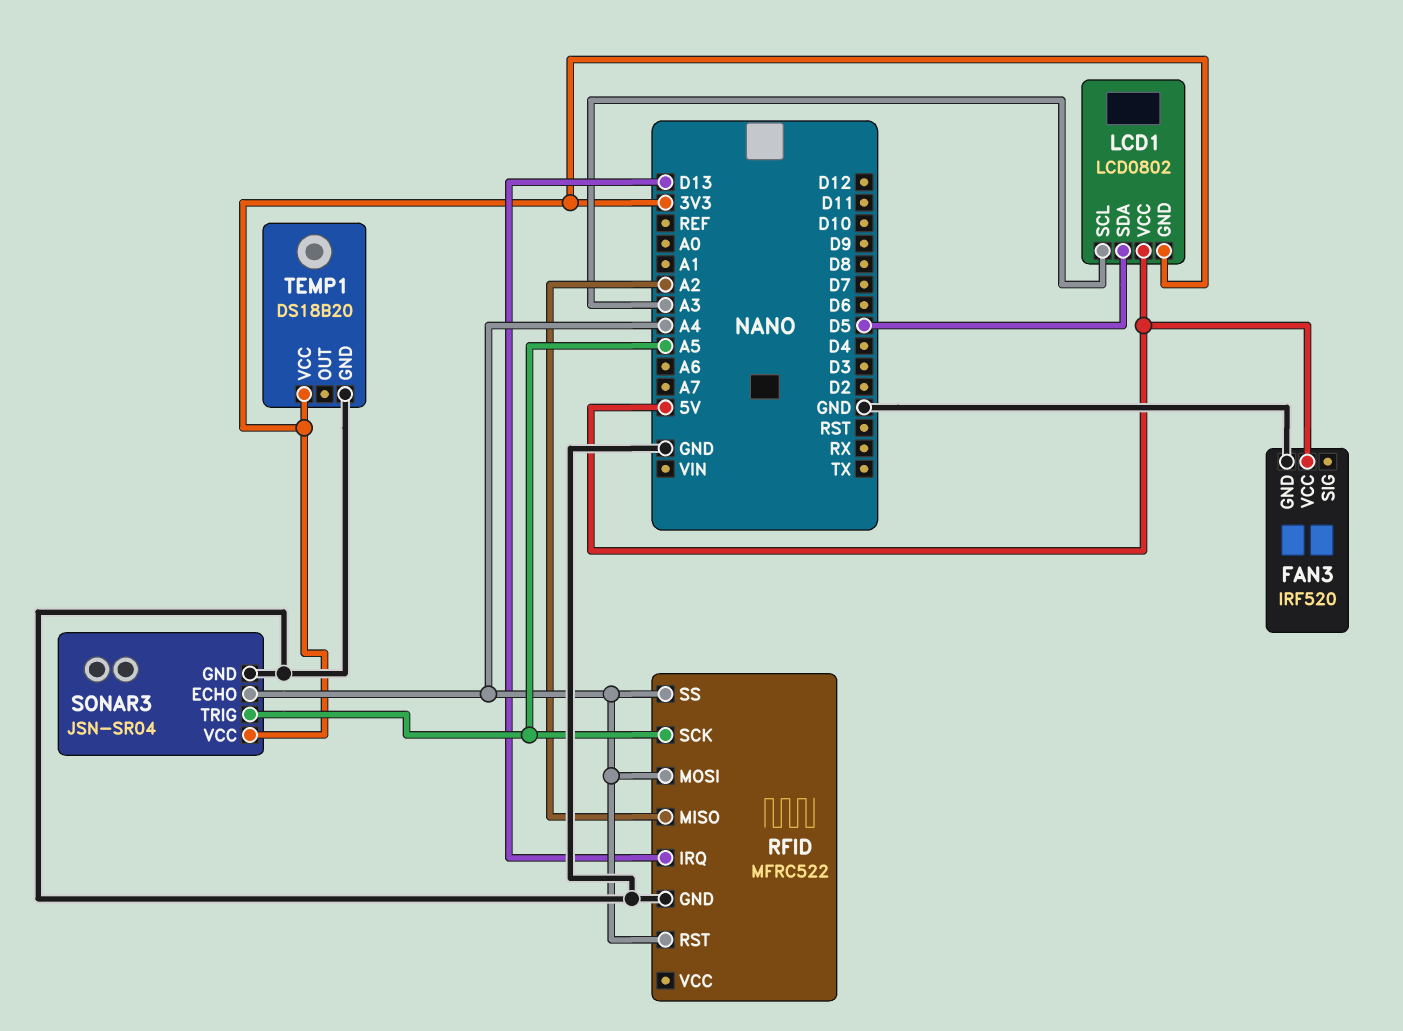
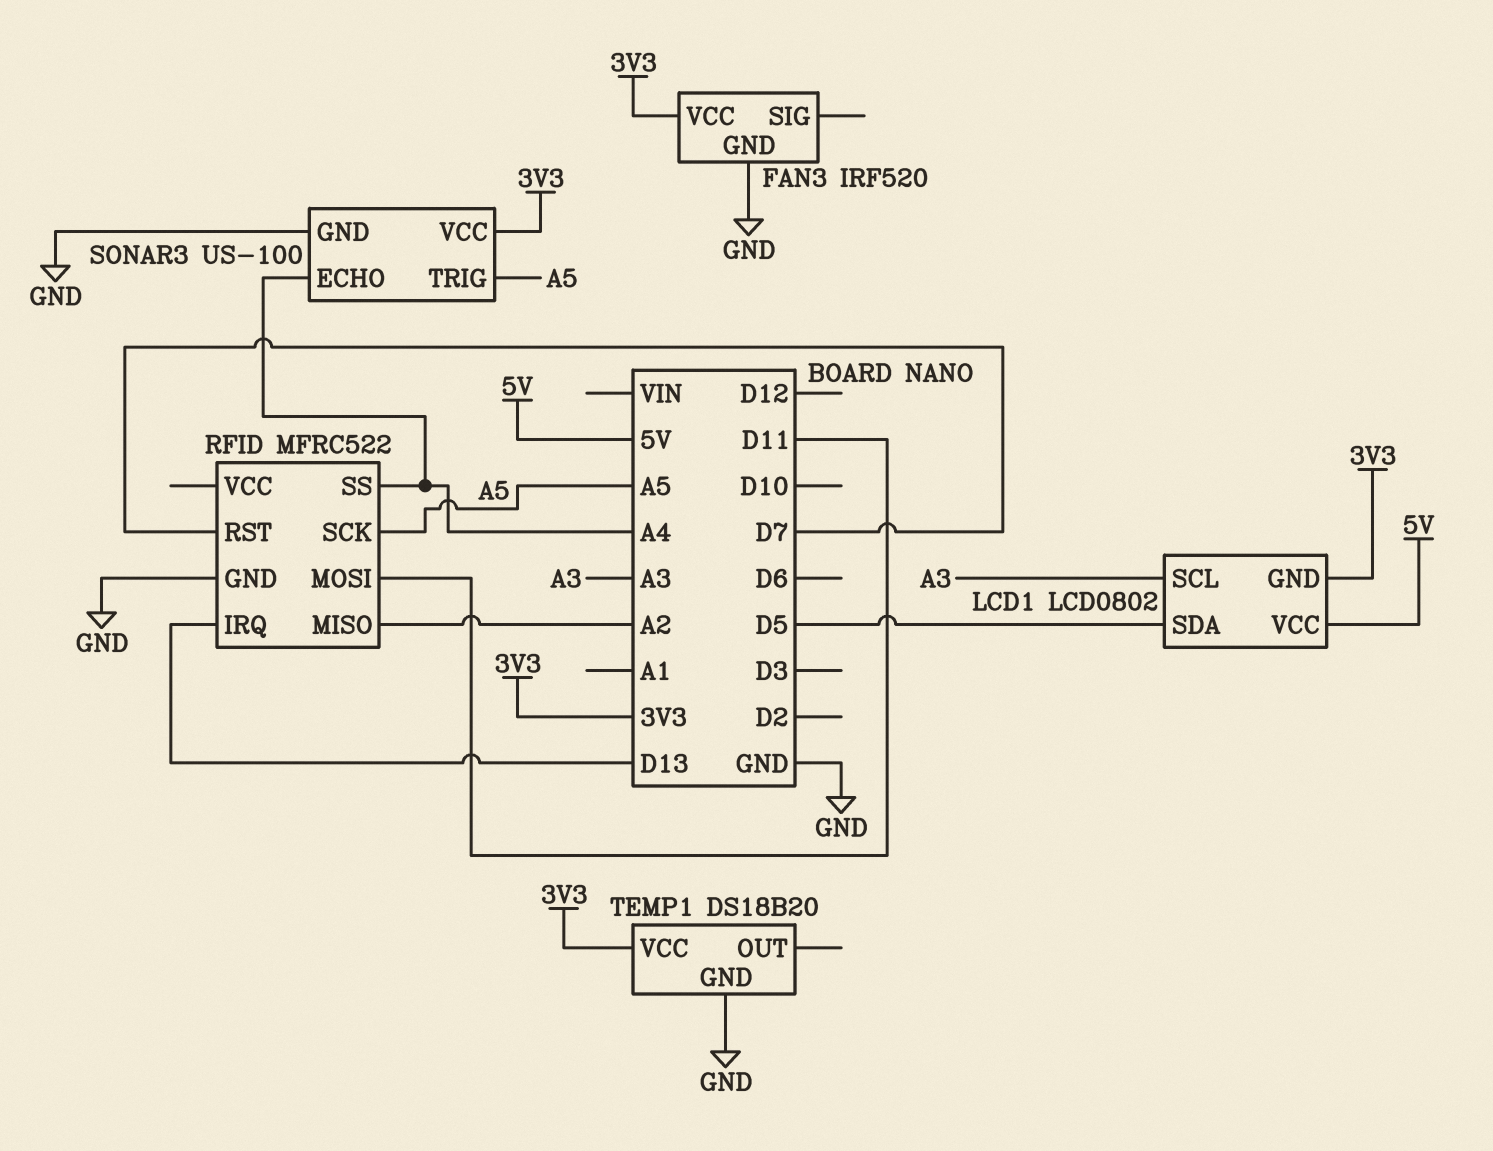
FAN3 pin VCC: 5V -> 3V3
RFID pin MOSI: A4 -> D11
RFID pin RST: A4 -> D7
SONAR3: JSN-SR04 -> US-100

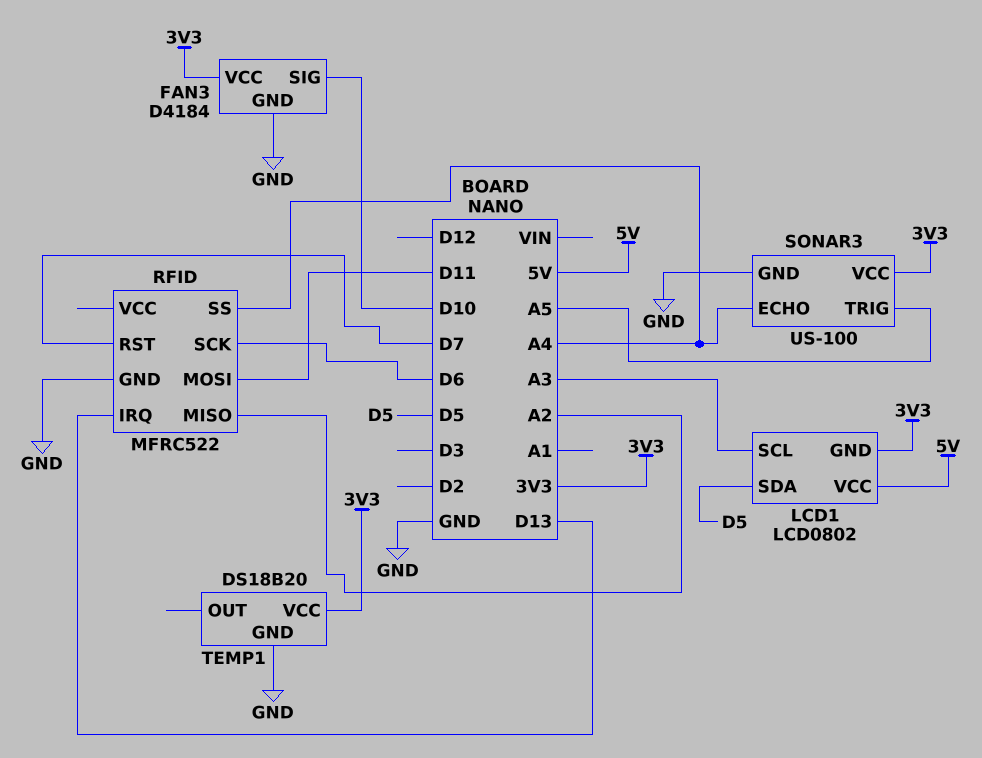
FAN3: IRF520 -> D4184
FAN3 pin SIG: none -> D10
RFID pin SCK: A5 -> D6

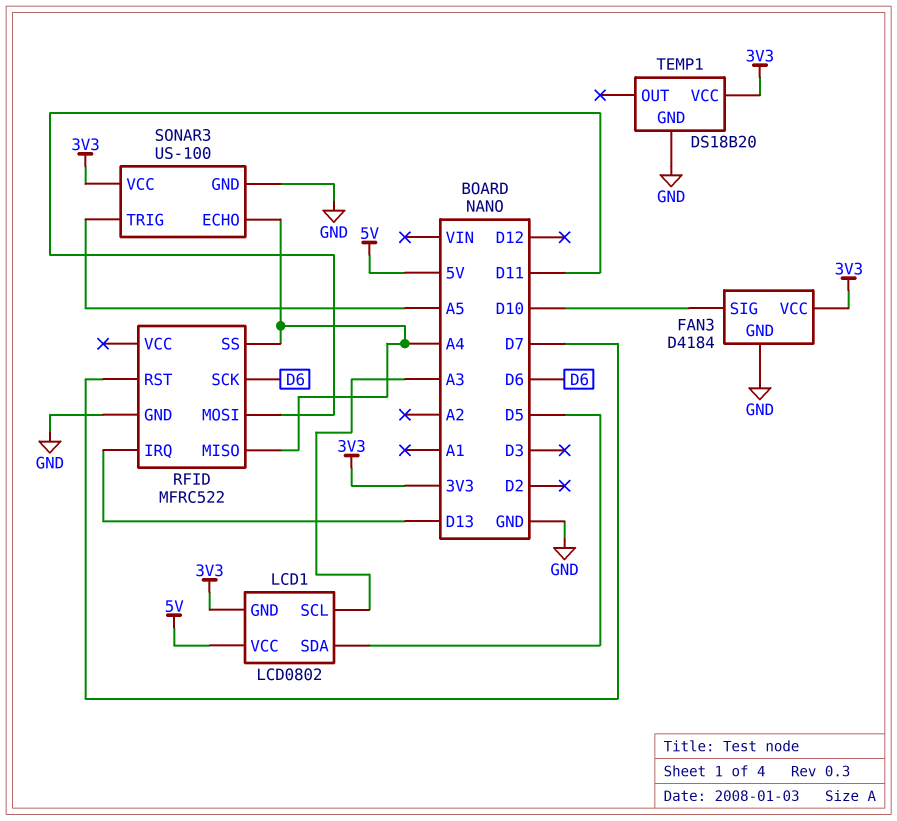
RFID pin MISO: A2 -> A4

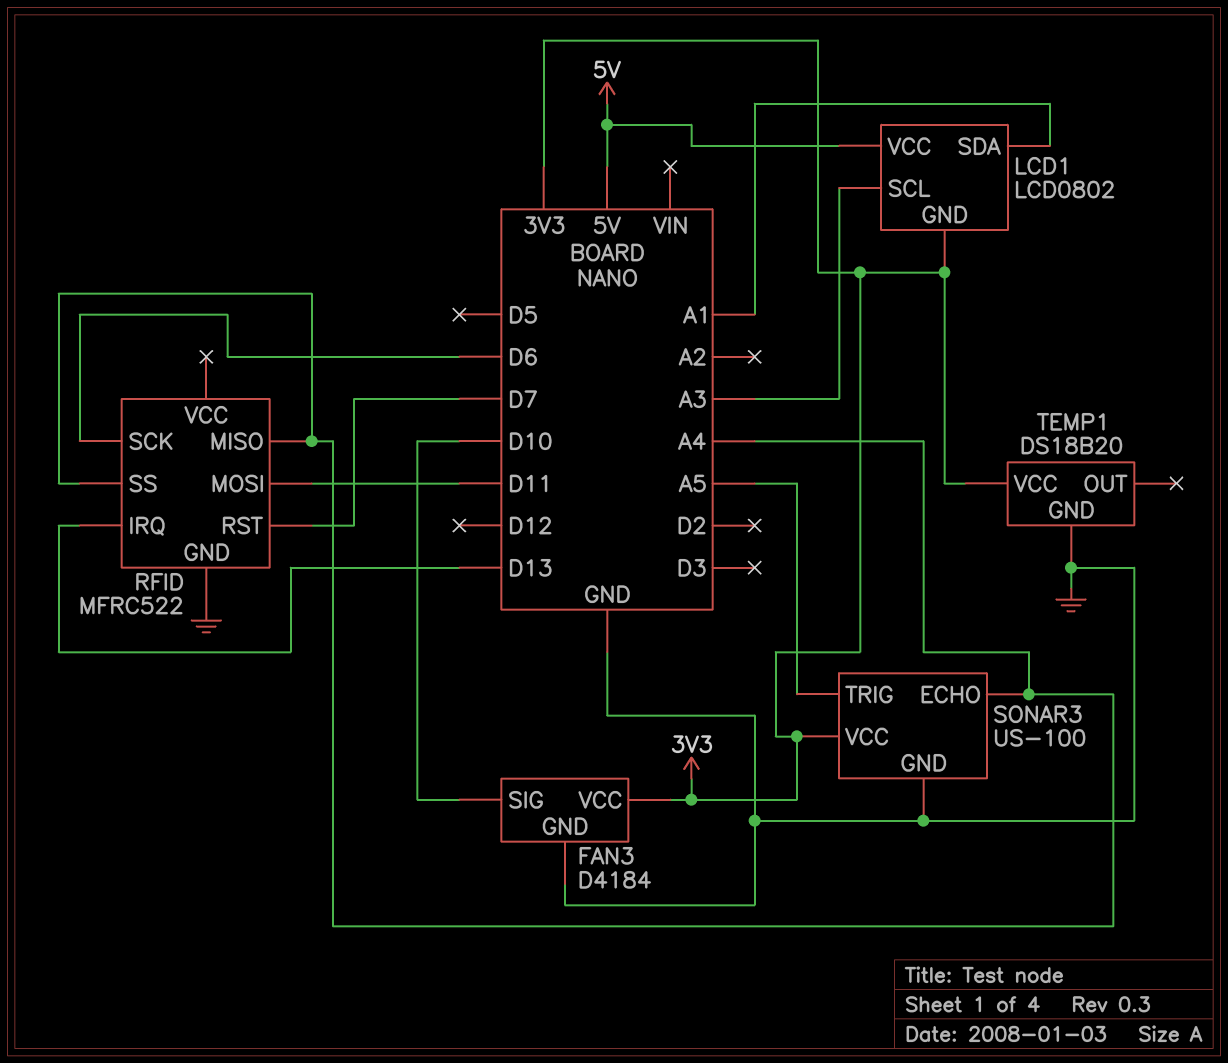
LCD1 pin SDA: D5 -> A1

